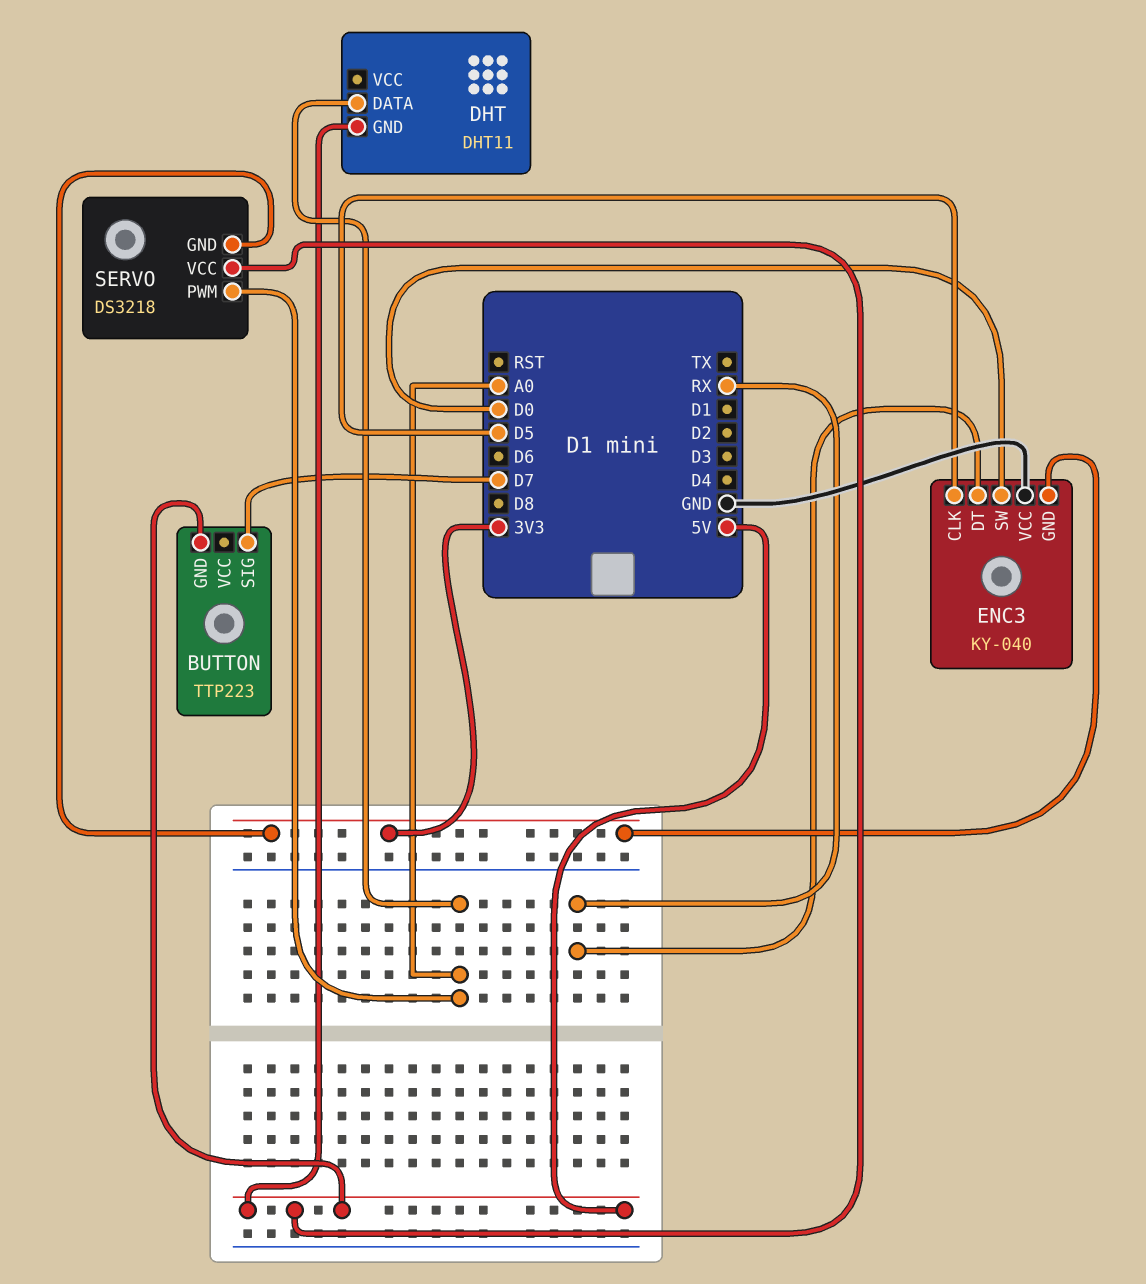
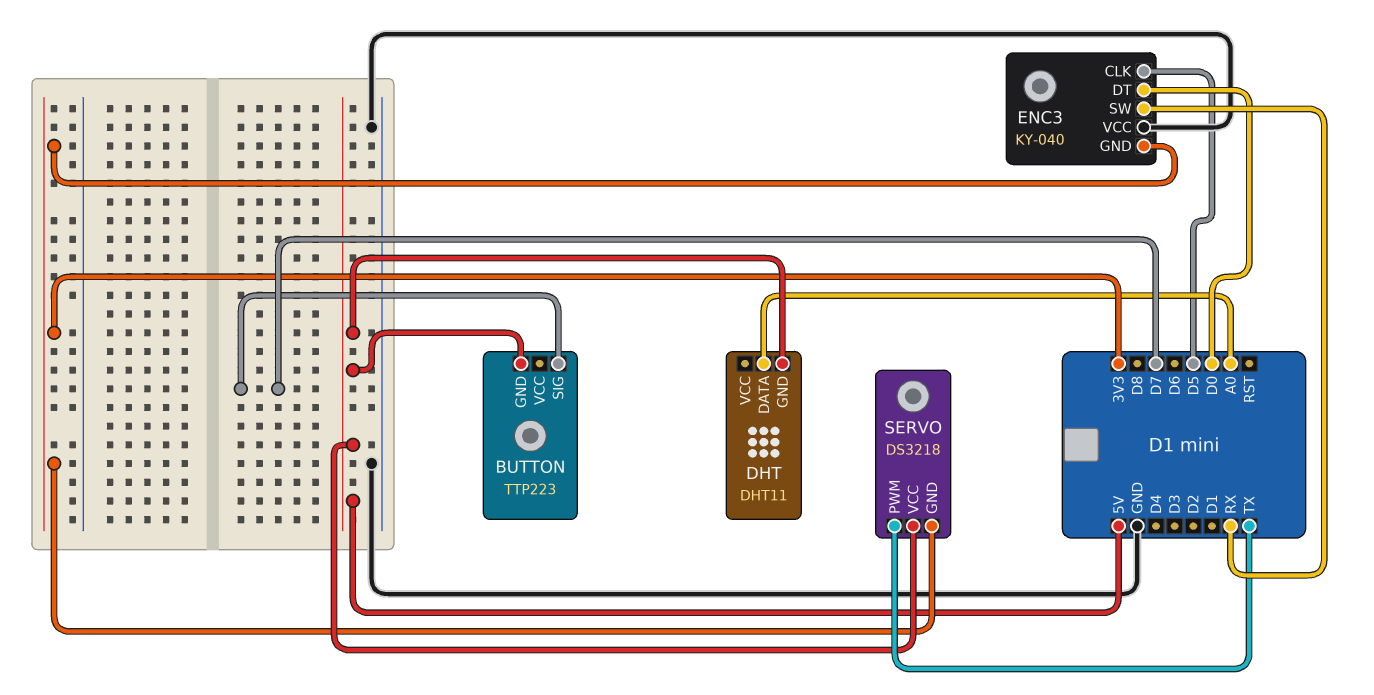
ENC3 pin DT: RX -> D0
ENC3 pin SW: D0 -> RX
SERVO pin PWM: A0 -> TX

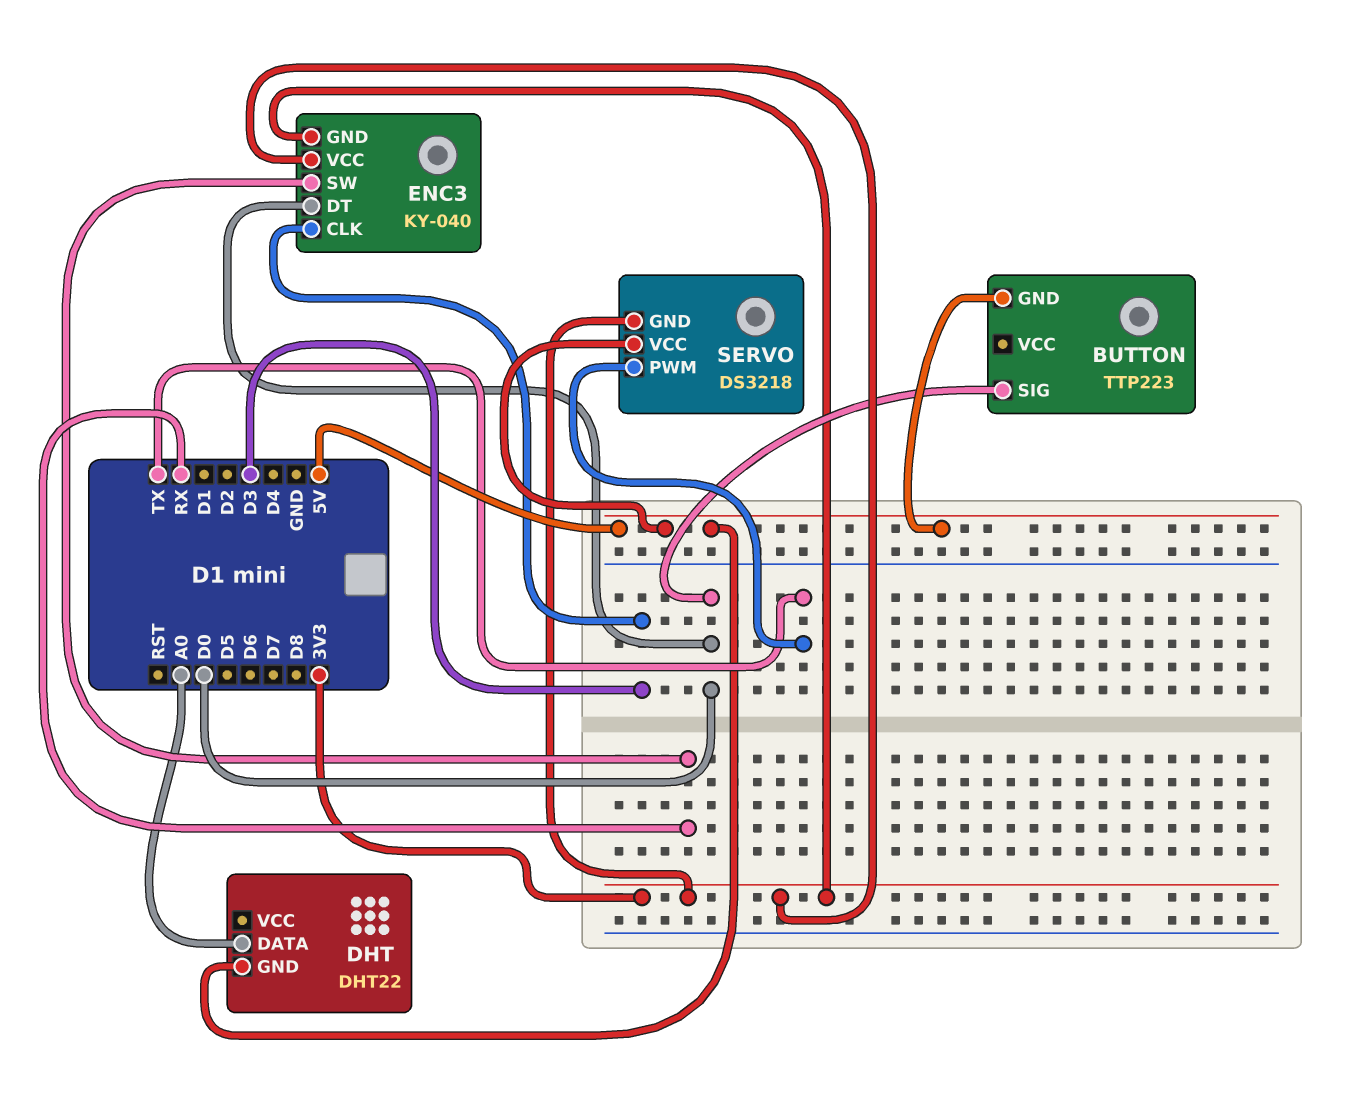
BUTTON pin SIG: D7 -> D0
DHT: DHT11 -> DHT22
ENC3 pin CLK: D5 -> D3
ENC3 pin VCC: GND -> 3V3

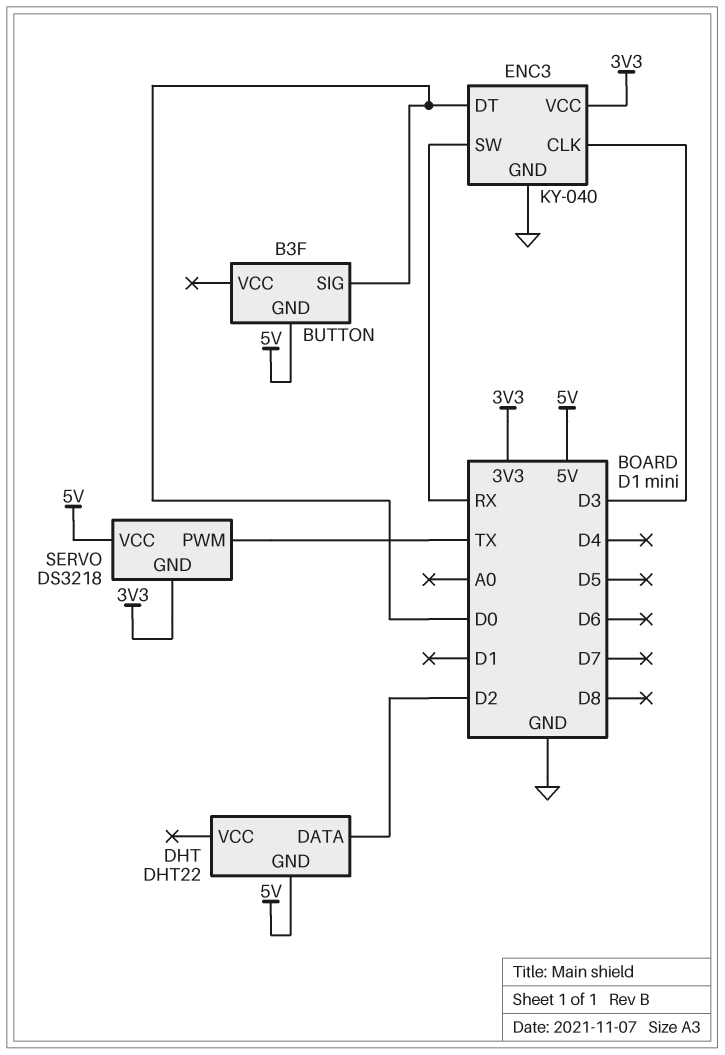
BUTTON: TTP223 -> B3F
DHT pin DATA: A0 -> D2
ENC3 pin GND: 3V3 -> GND

